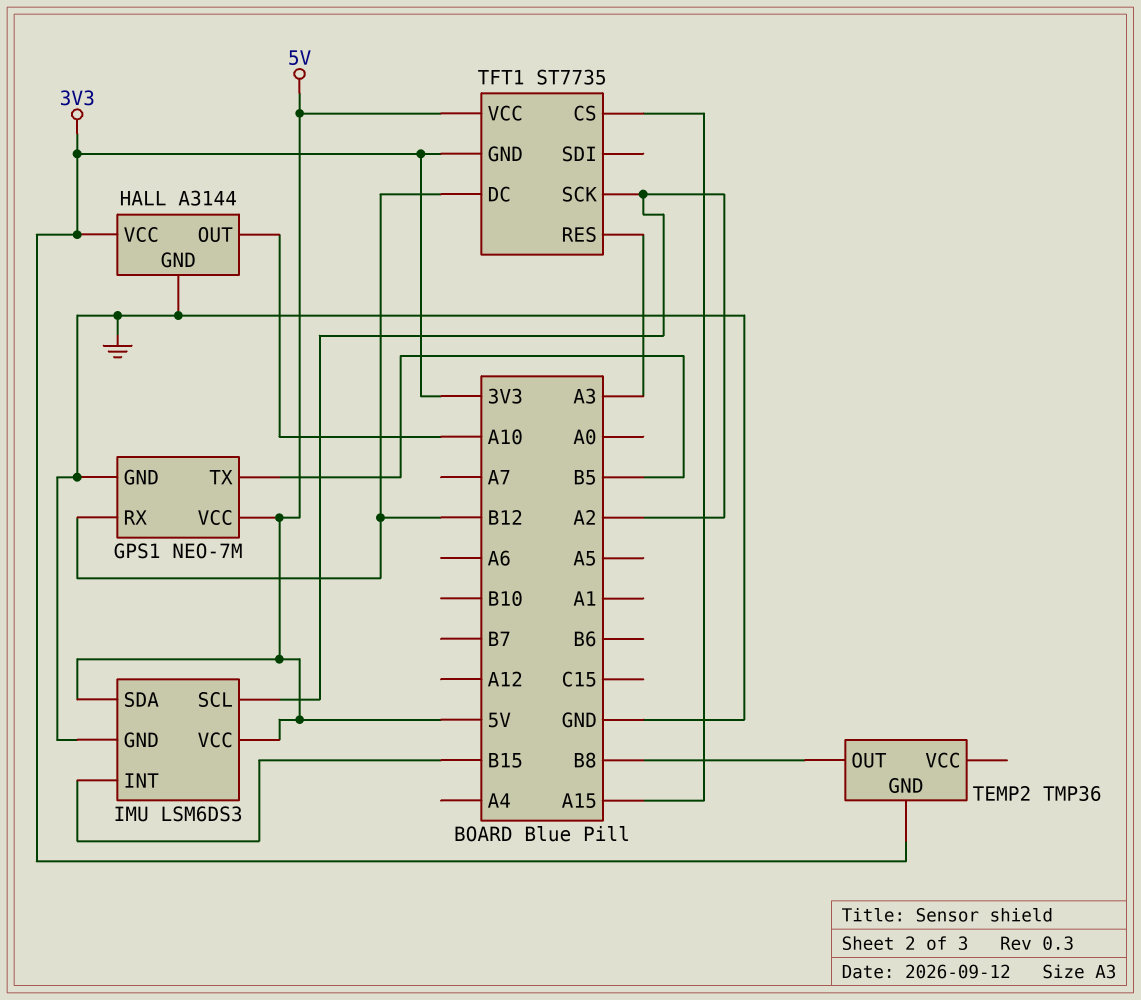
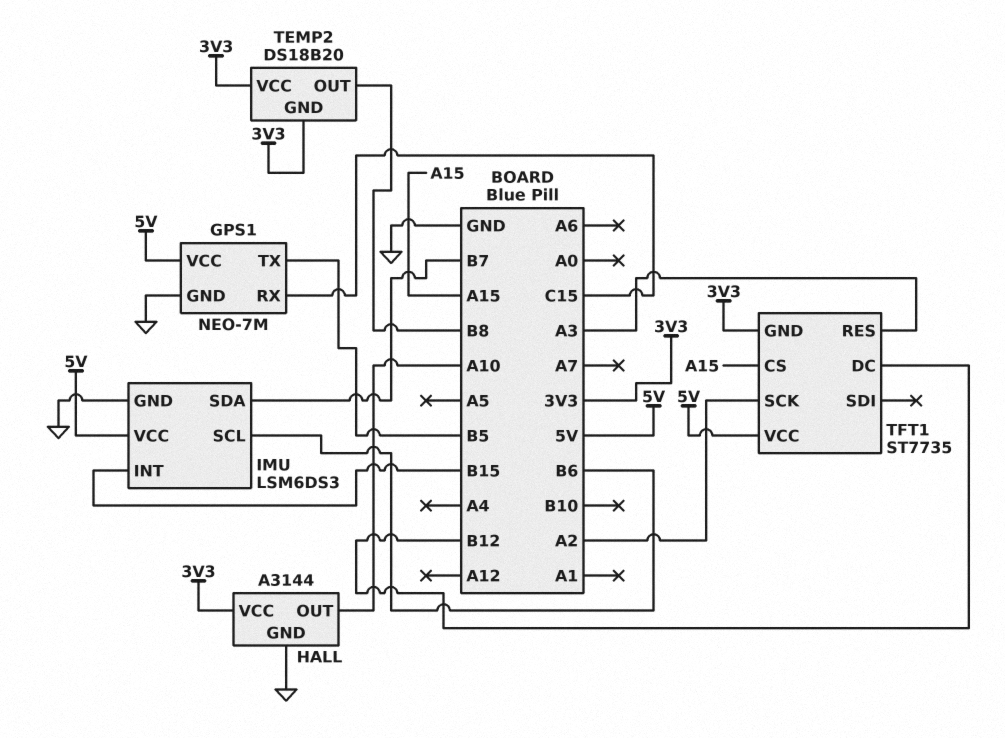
GPS1 pin RX: B12 -> C15
IMU pin SCL: A2 -> B6
IMU pin SDA: 5V -> B7
TEMP2: TMP36 -> DS18B20
TEMP2 pin VCC: none -> 3V3

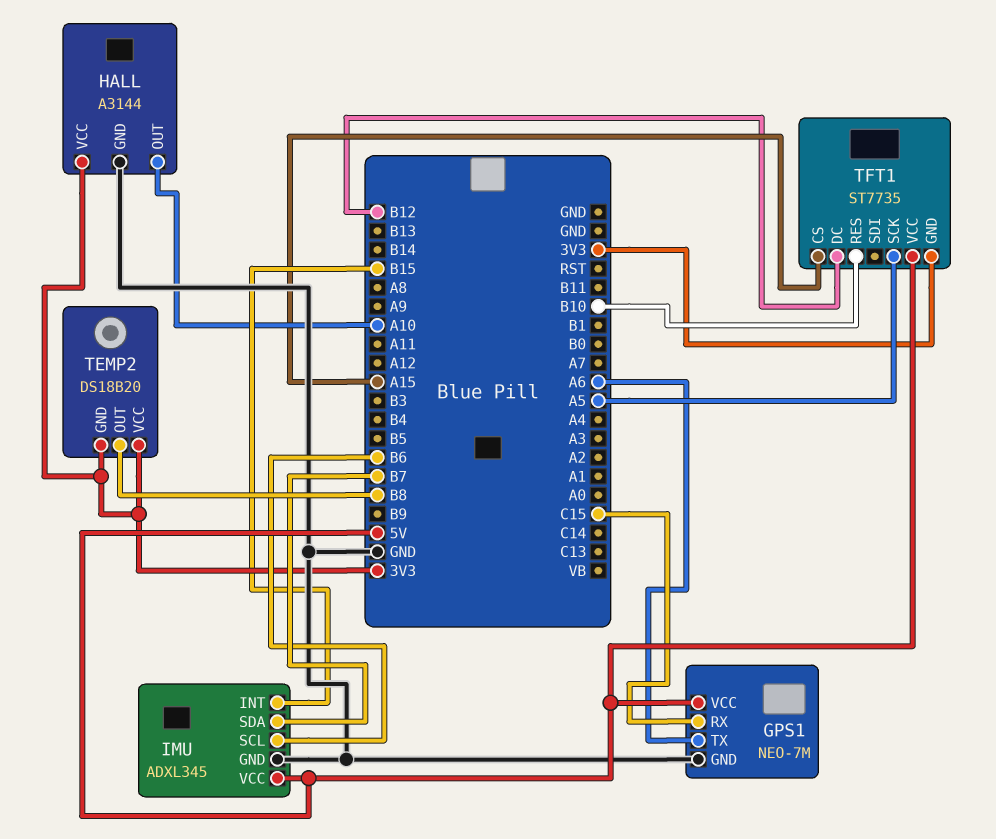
GPS1 pin TX: B5 -> A6
IMU: LSM6DS3 -> ADXL345
TFT1 pin RES: A3 -> B10
TFT1 pin SCK: A2 -> A5

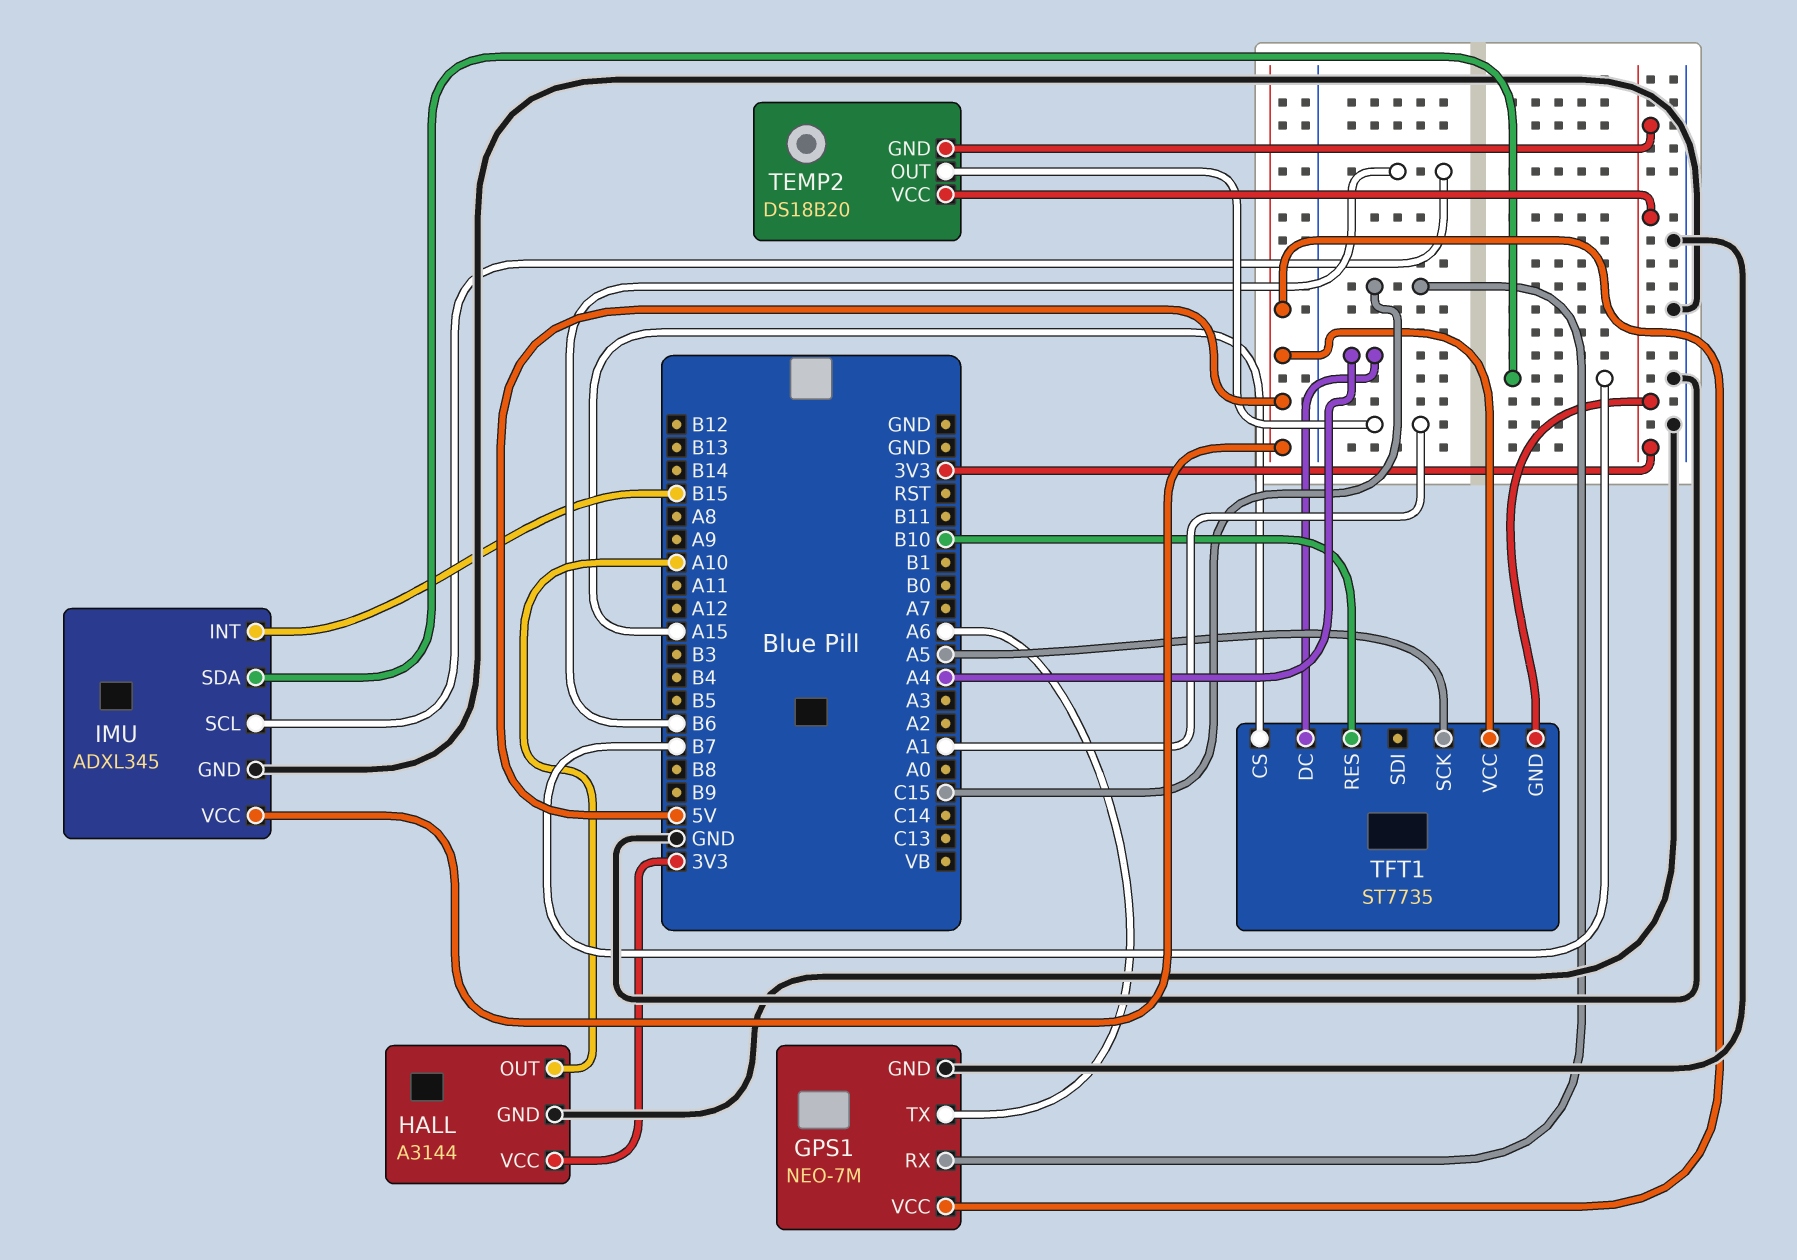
TEMP2 pin OUT: B8 -> A1
TFT1 pin DC: B12 -> A4

